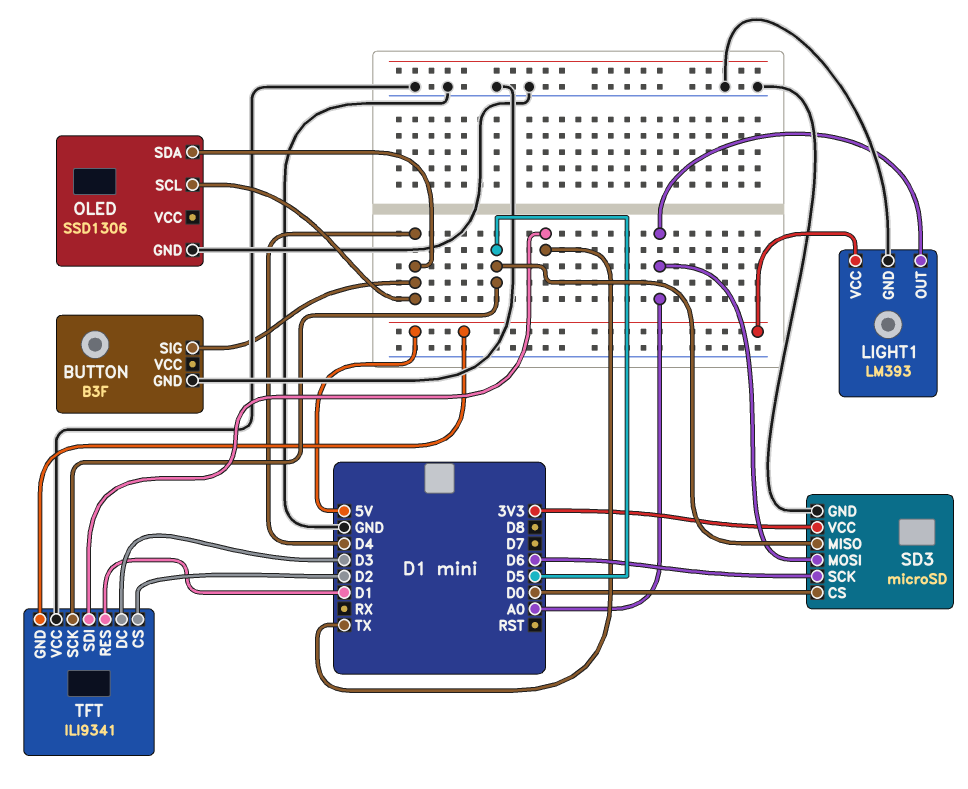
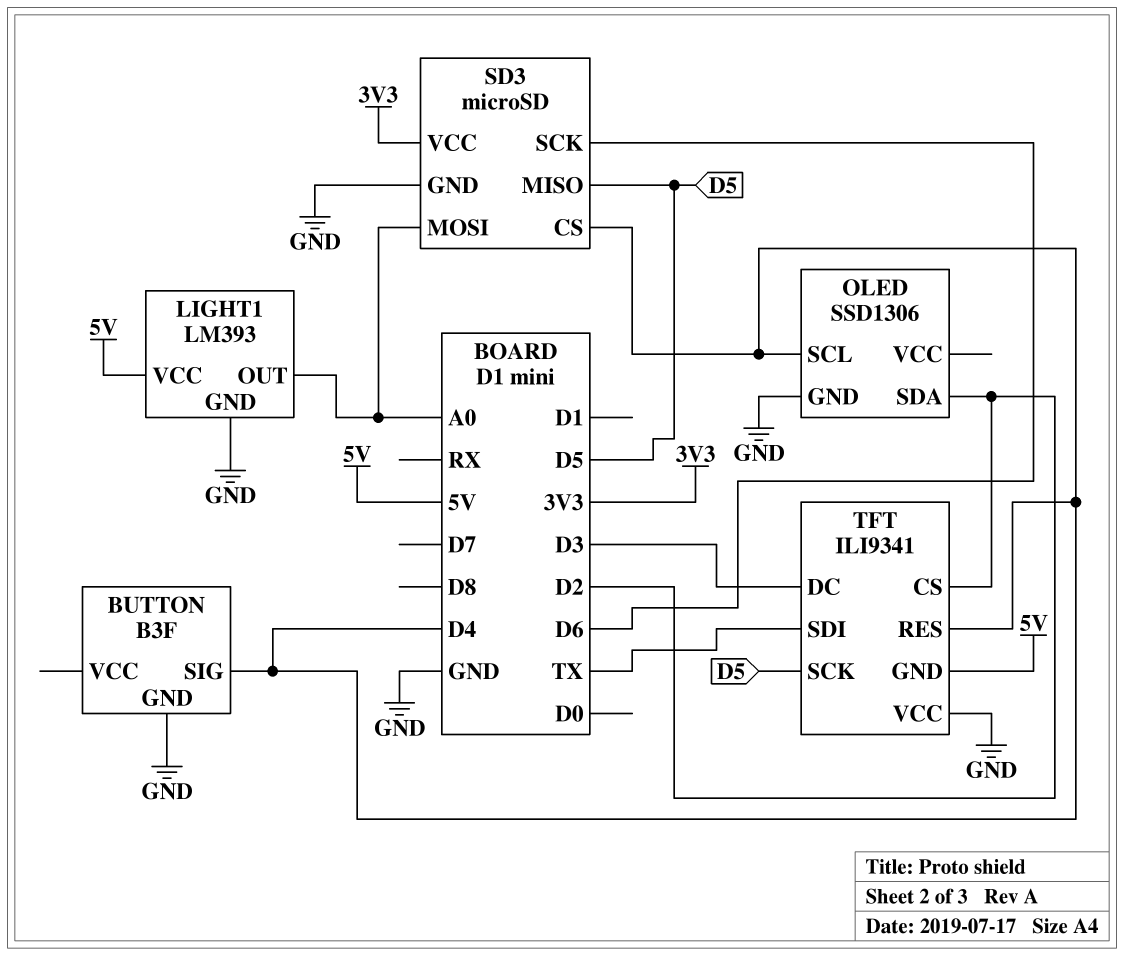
OLED pin SDA: D4 -> D2
SD3 pin CS: D0 -> D4
TFT pin RES: D1 -> D4

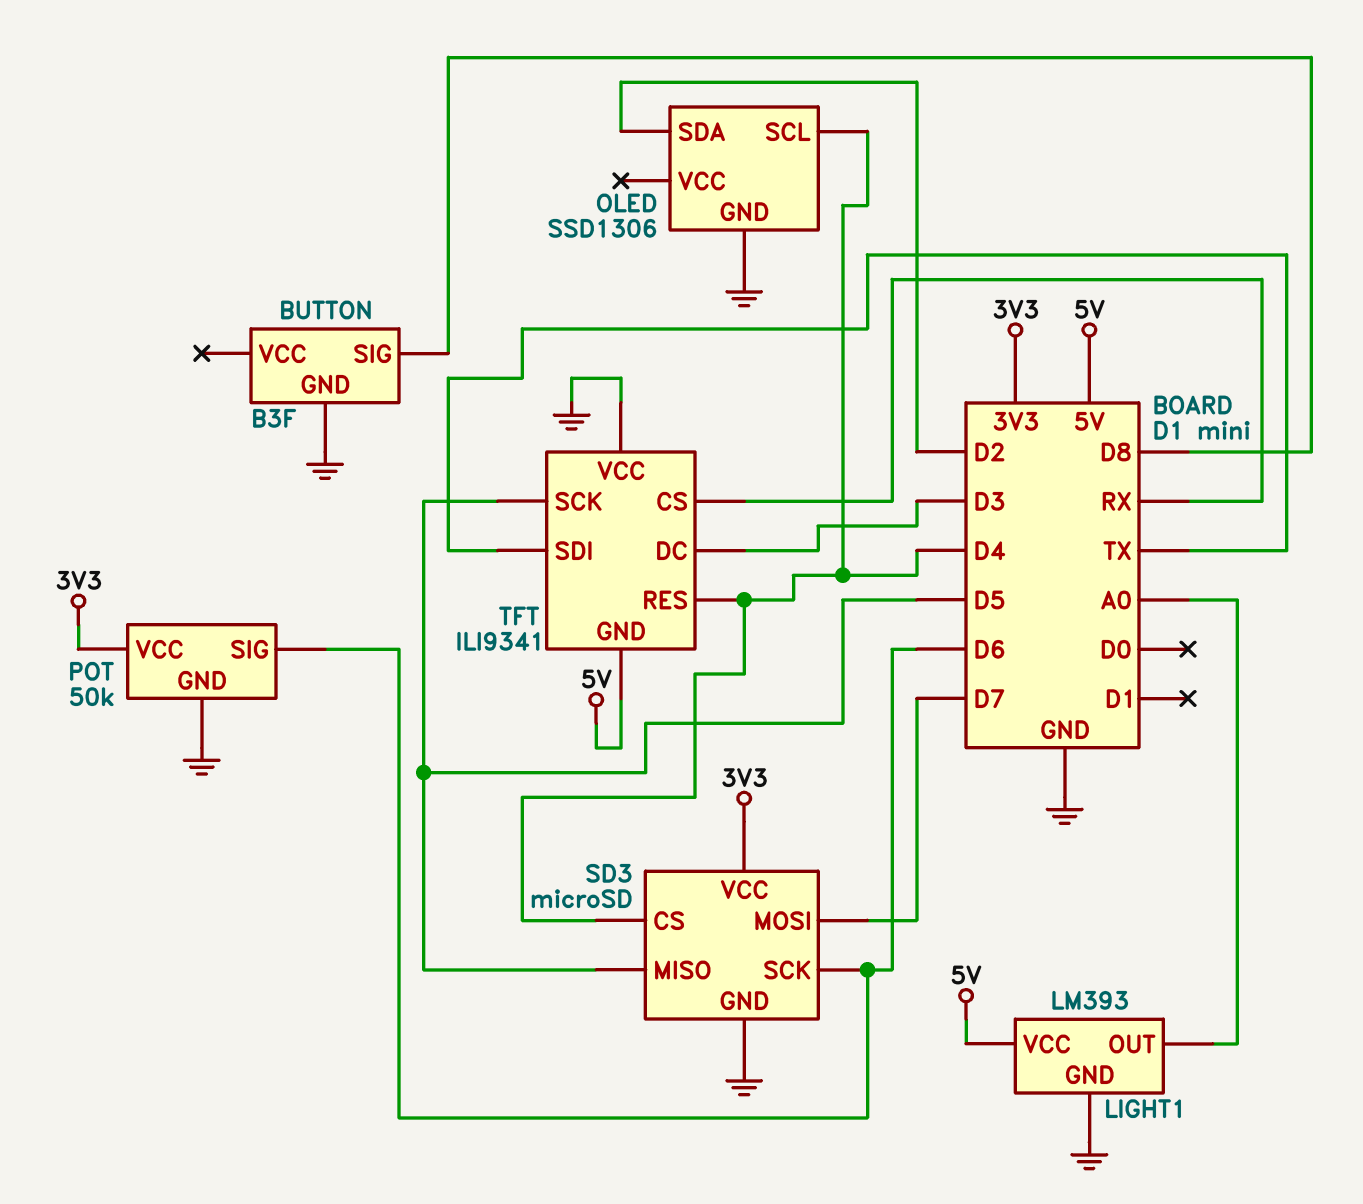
BUTTON pin SIG: D4 -> D8
POT: none -> 50k
POT pin GND: none -> GND
POT pin SIG: none -> D6
POT pin VCC: none -> 3V3
SD3 pin MOSI: A0 -> D7
TFT pin CS: D2 -> RX

